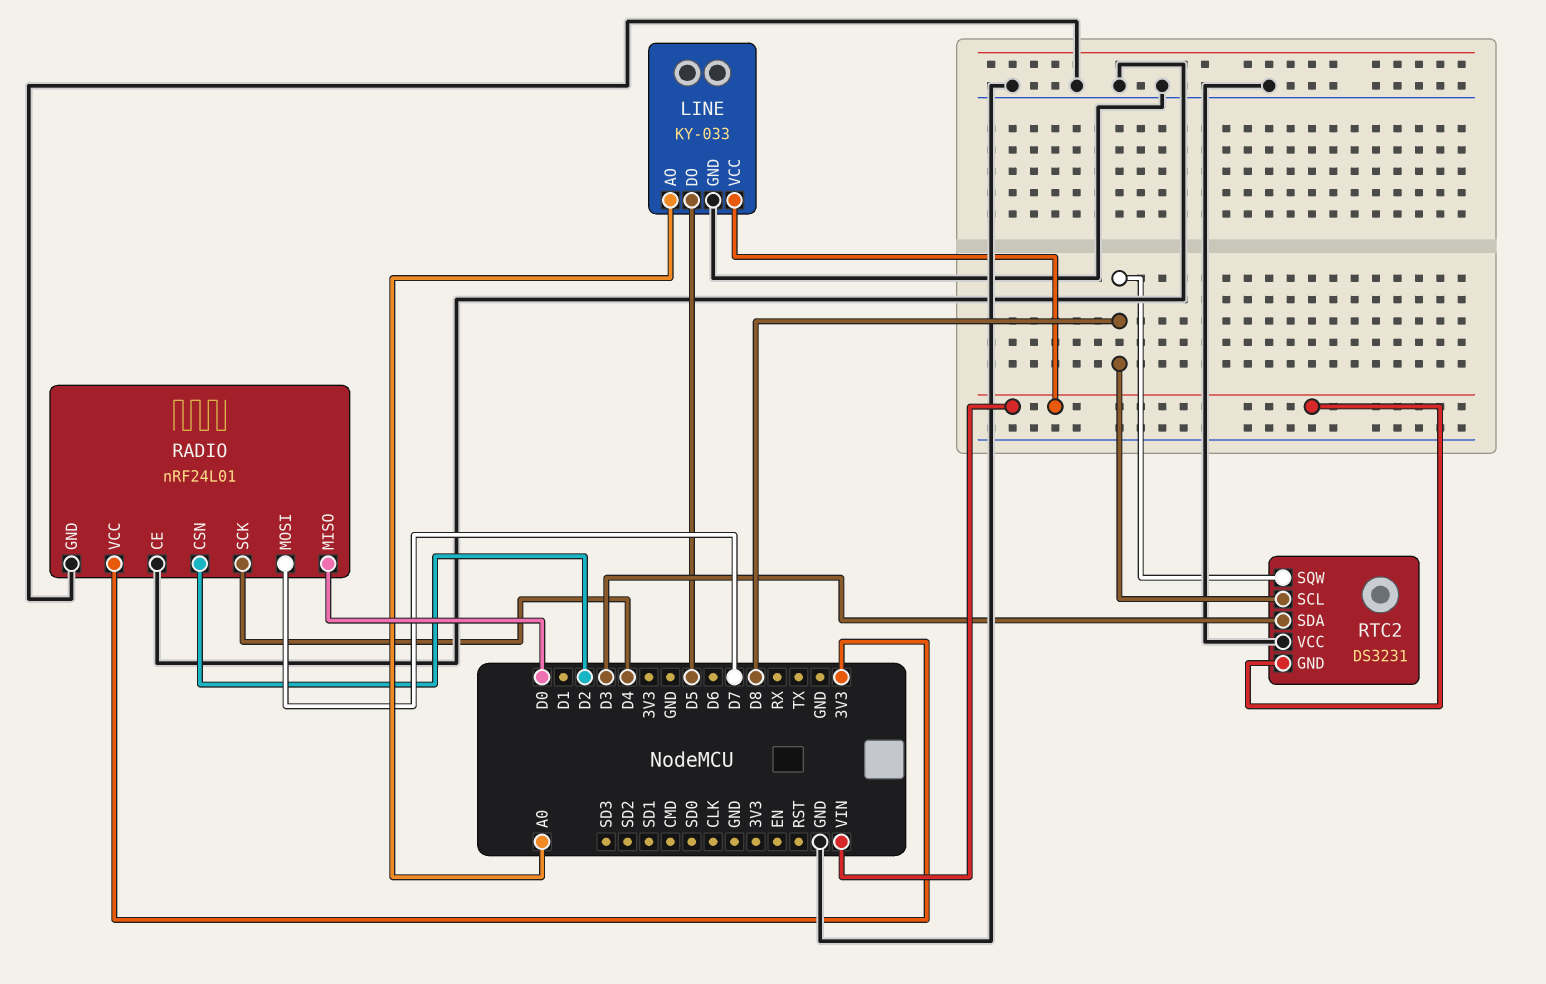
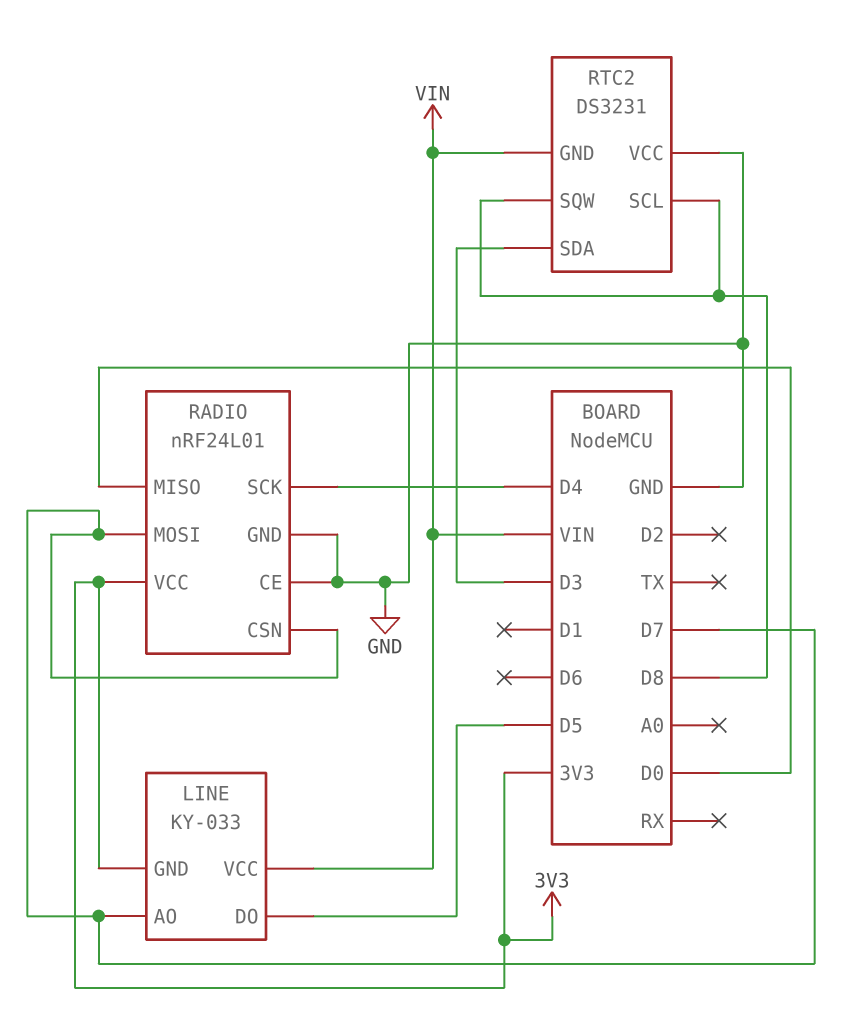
LINE pin AO: A0 -> D7
LINE pin GND: GND -> 3V3
RADIO pin CSN: D2 -> D7

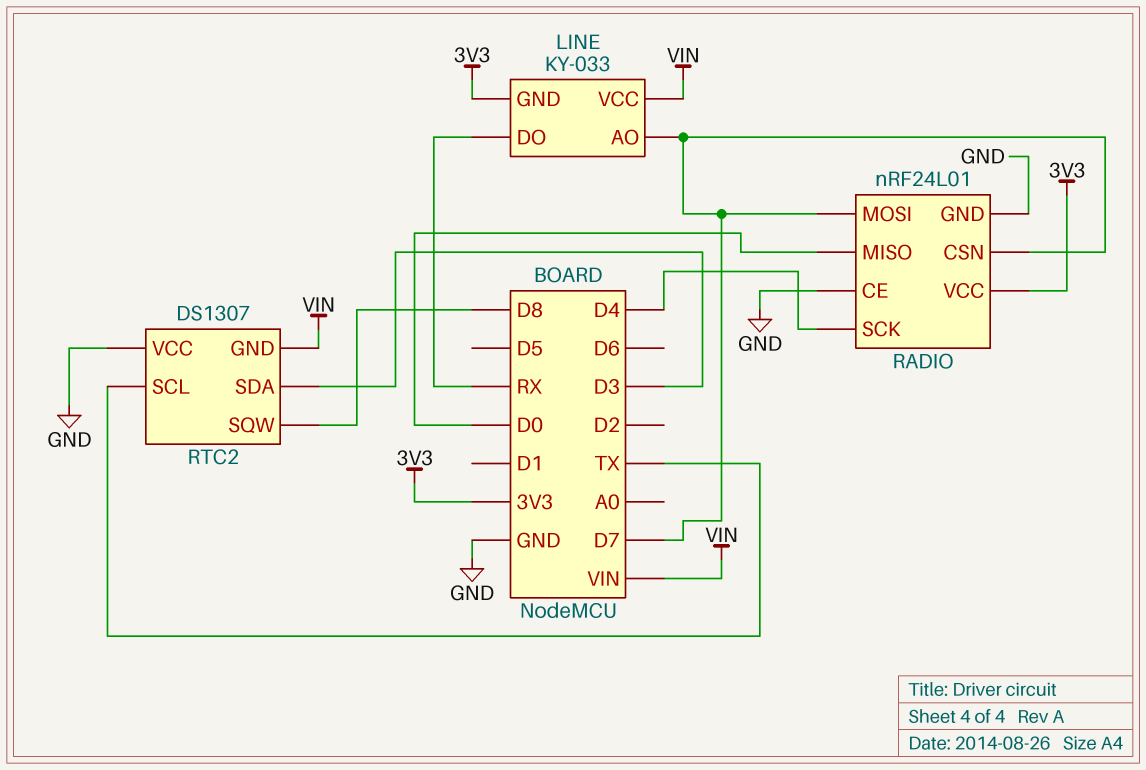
LINE pin DO: D5 -> RX
RTC2: DS3231 -> DS1307
RTC2 pin SCL: D8 -> TX

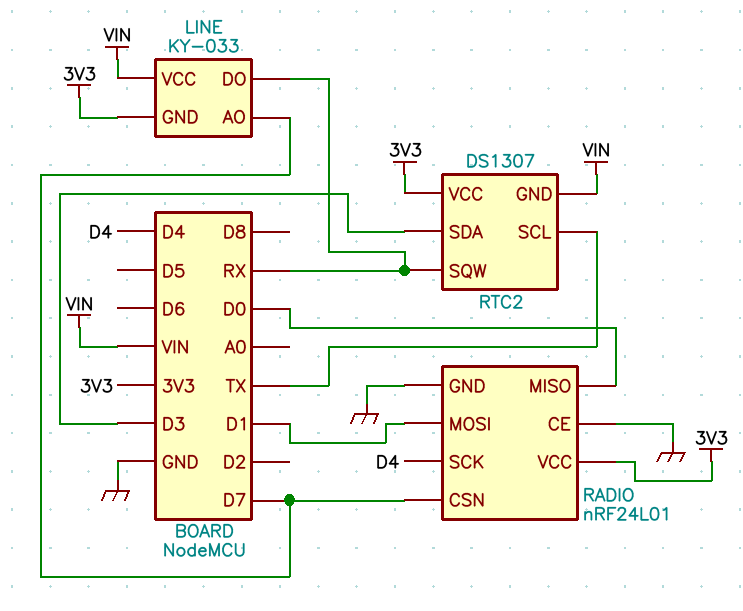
RADIO pin MOSI: D7 -> D1
RTC2 pin SQW: D8 -> RX
RTC2 pin VCC: GND -> 3V3

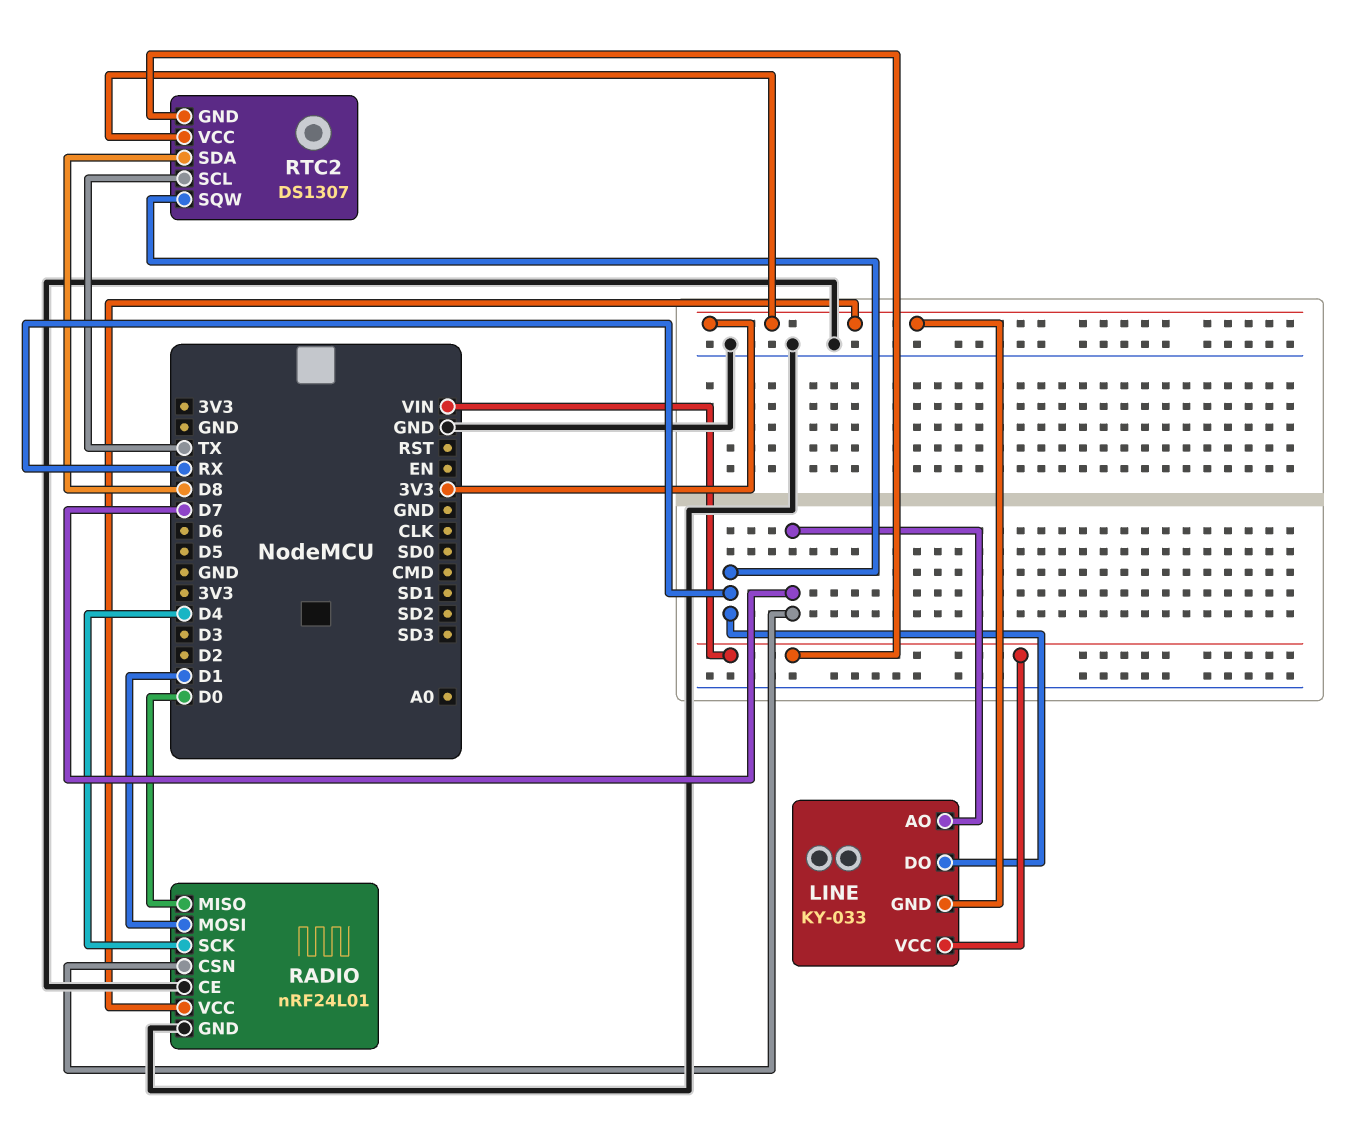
RTC2 pin SDA: D3 -> D8

